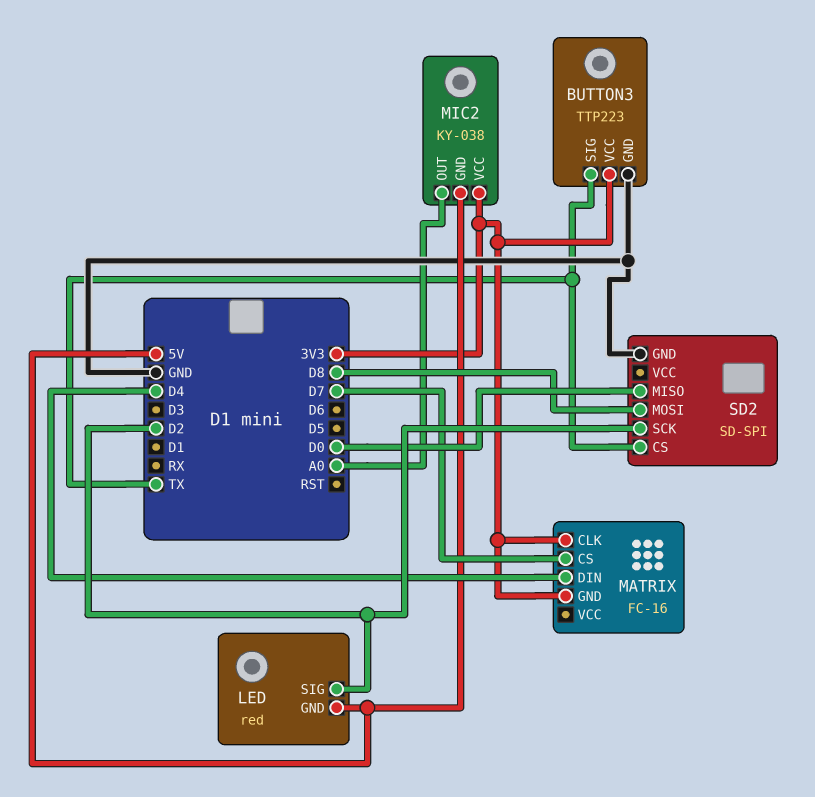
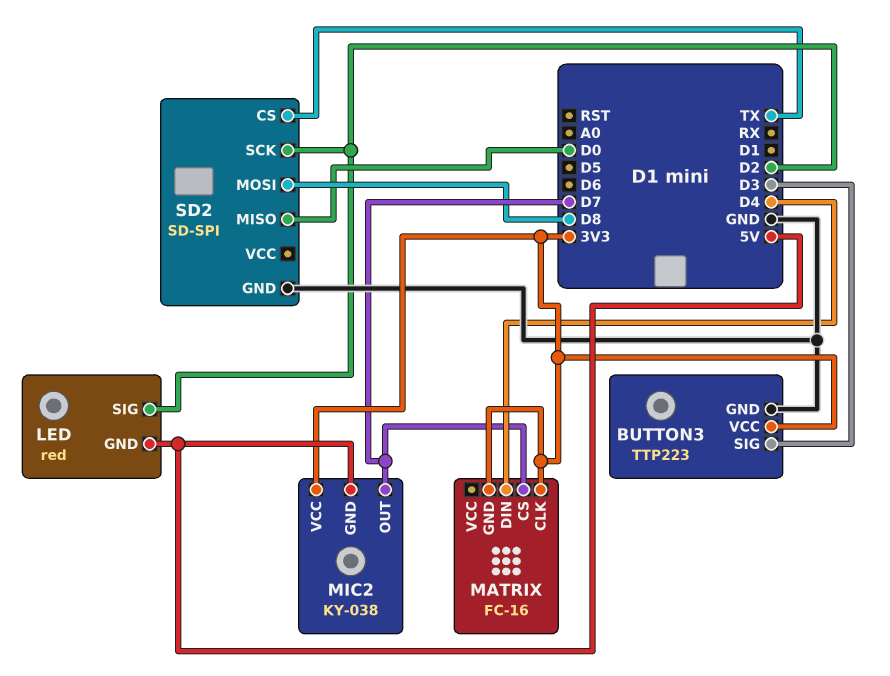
BUTTON3 pin SIG: TX -> D3
MIC2 pin OUT: A0 -> D7

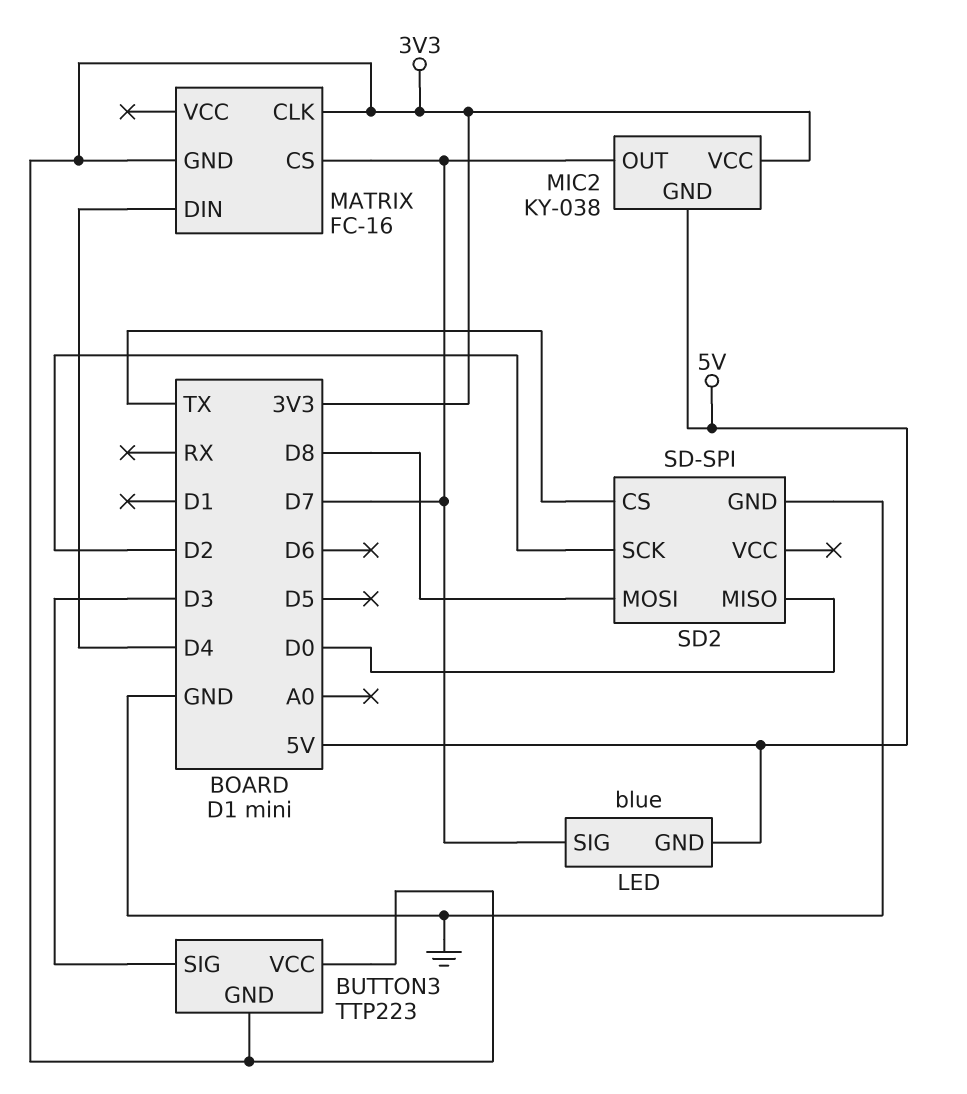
BUTTON3 pin GND: GND -> 3V3
LED: red -> blue
LED pin SIG: D2 -> D7

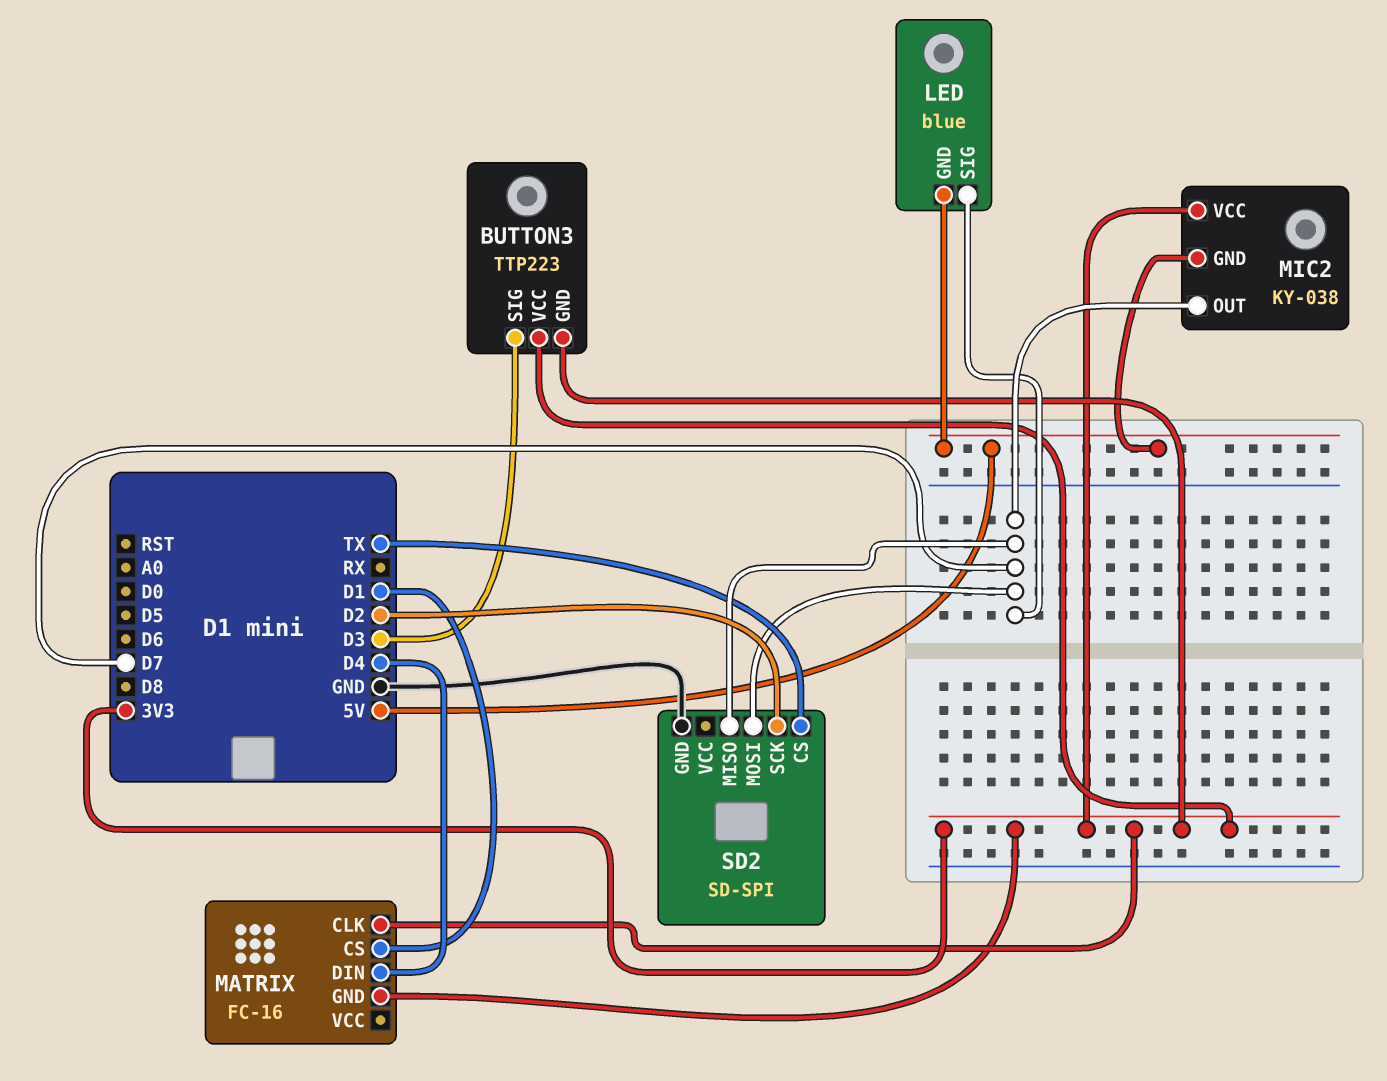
MATRIX pin CS: D7 -> D1
SD2 pin MISO: D0 -> D7
SD2 pin MOSI: D8 -> D7

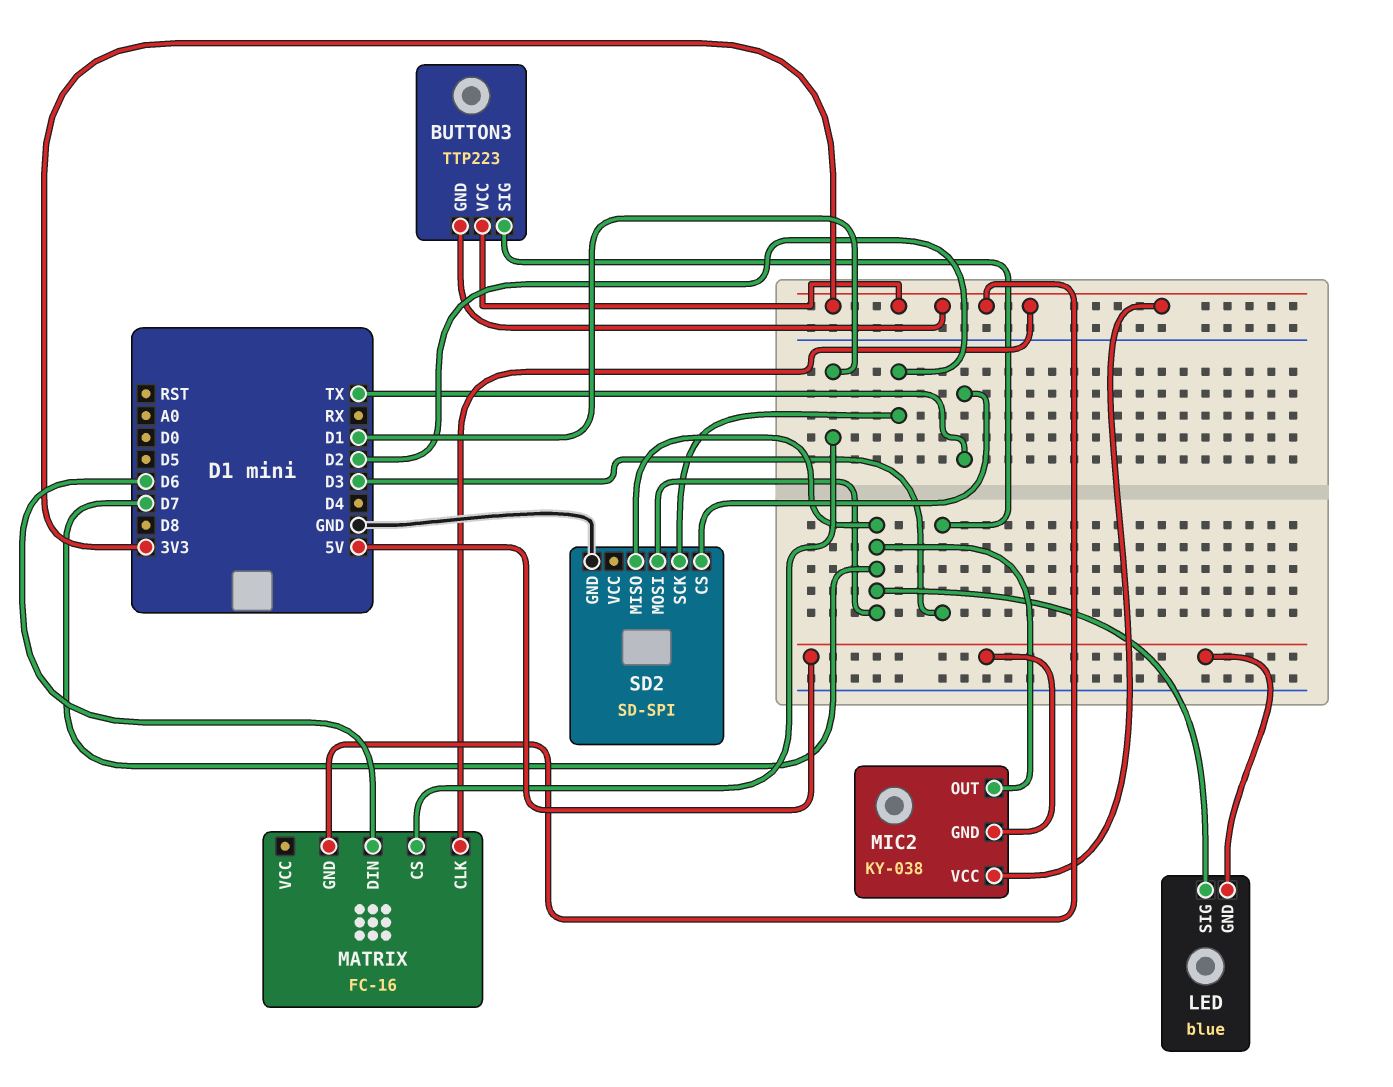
MATRIX pin DIN: D4 -> D6

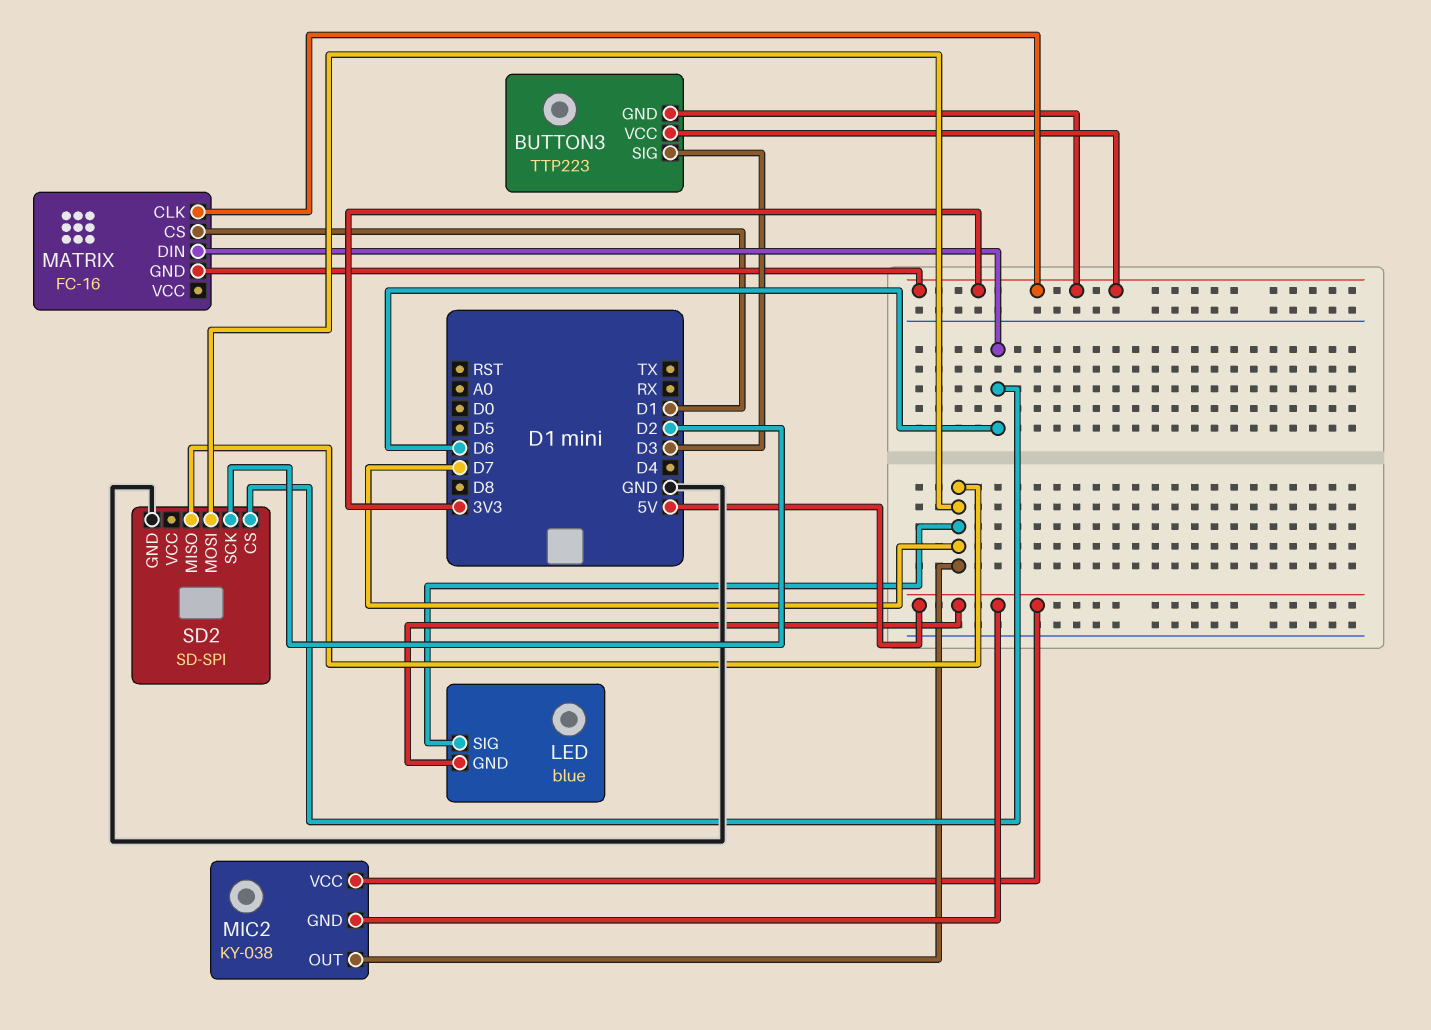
MIC2 pin VCC: 3V3 -> 5V
SD2 pin CS: TX -> D6

